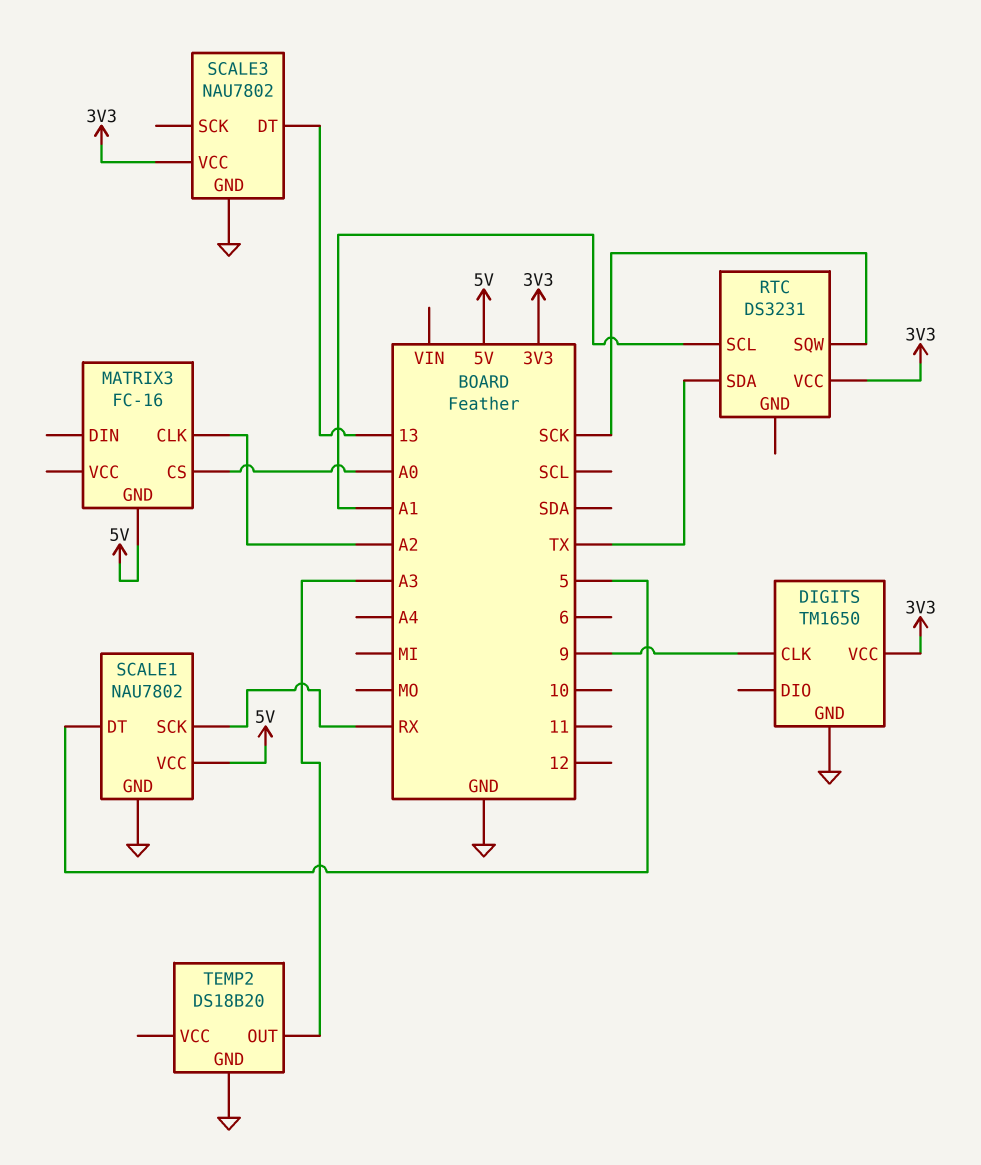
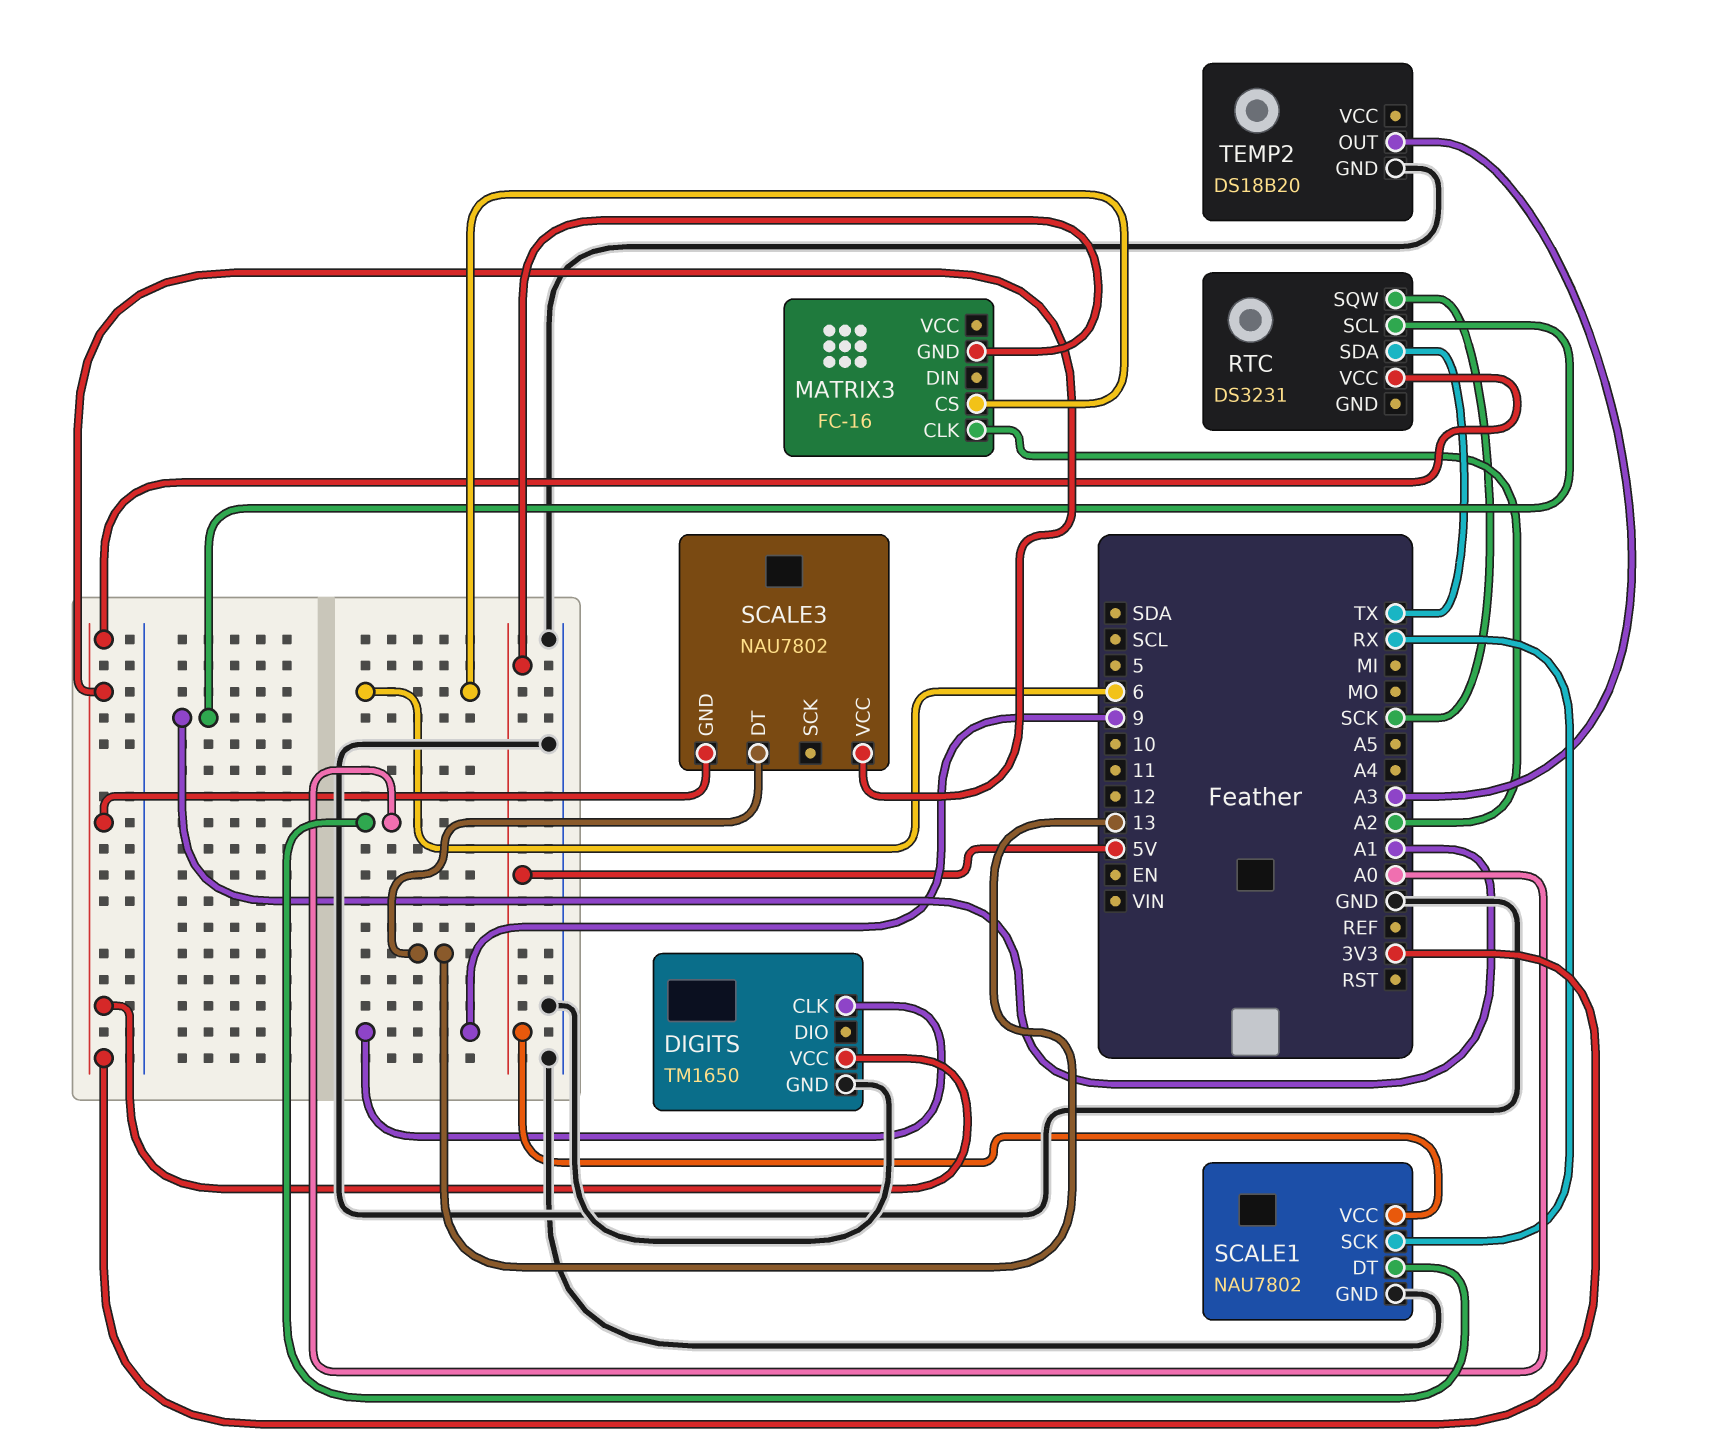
MATRIX3 pin CS: A0 -> 6
SCALE1 pin DT: 5 -> A0
SCALE3 pin GND: GND -> 3V3

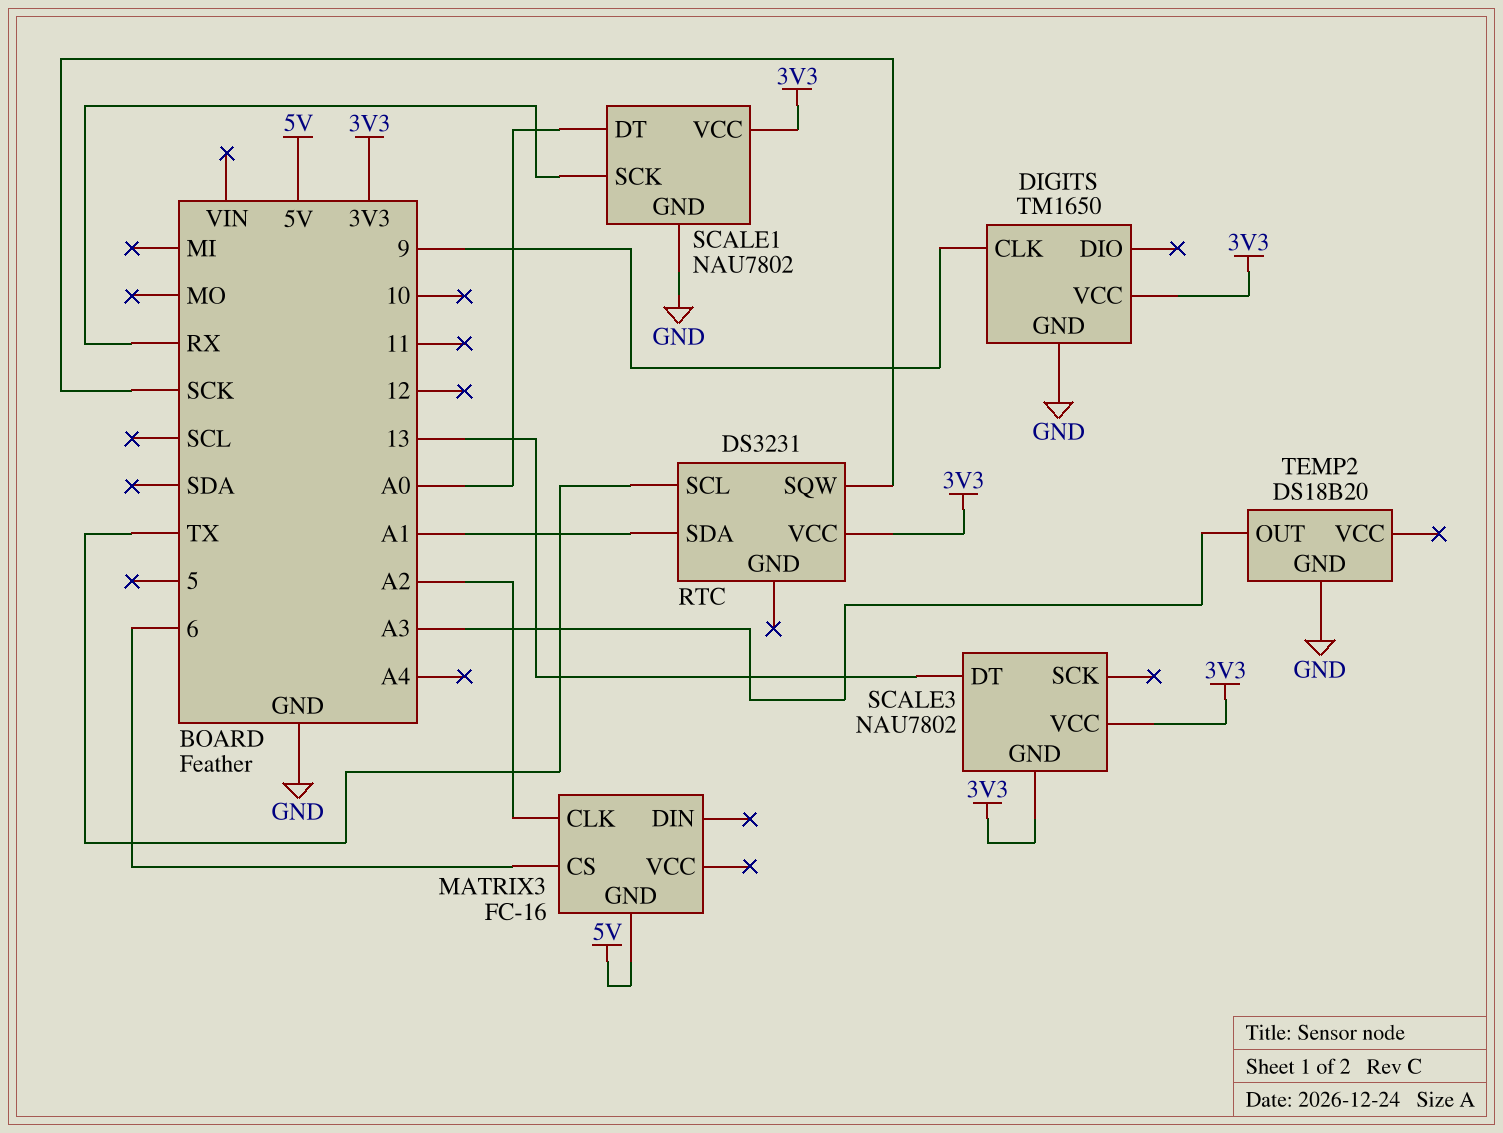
RTC pin SCL: A1 -> TX
RTC pin SDA: TX -> A1
SCALE1 pin VCC: 5V -> 3V3

